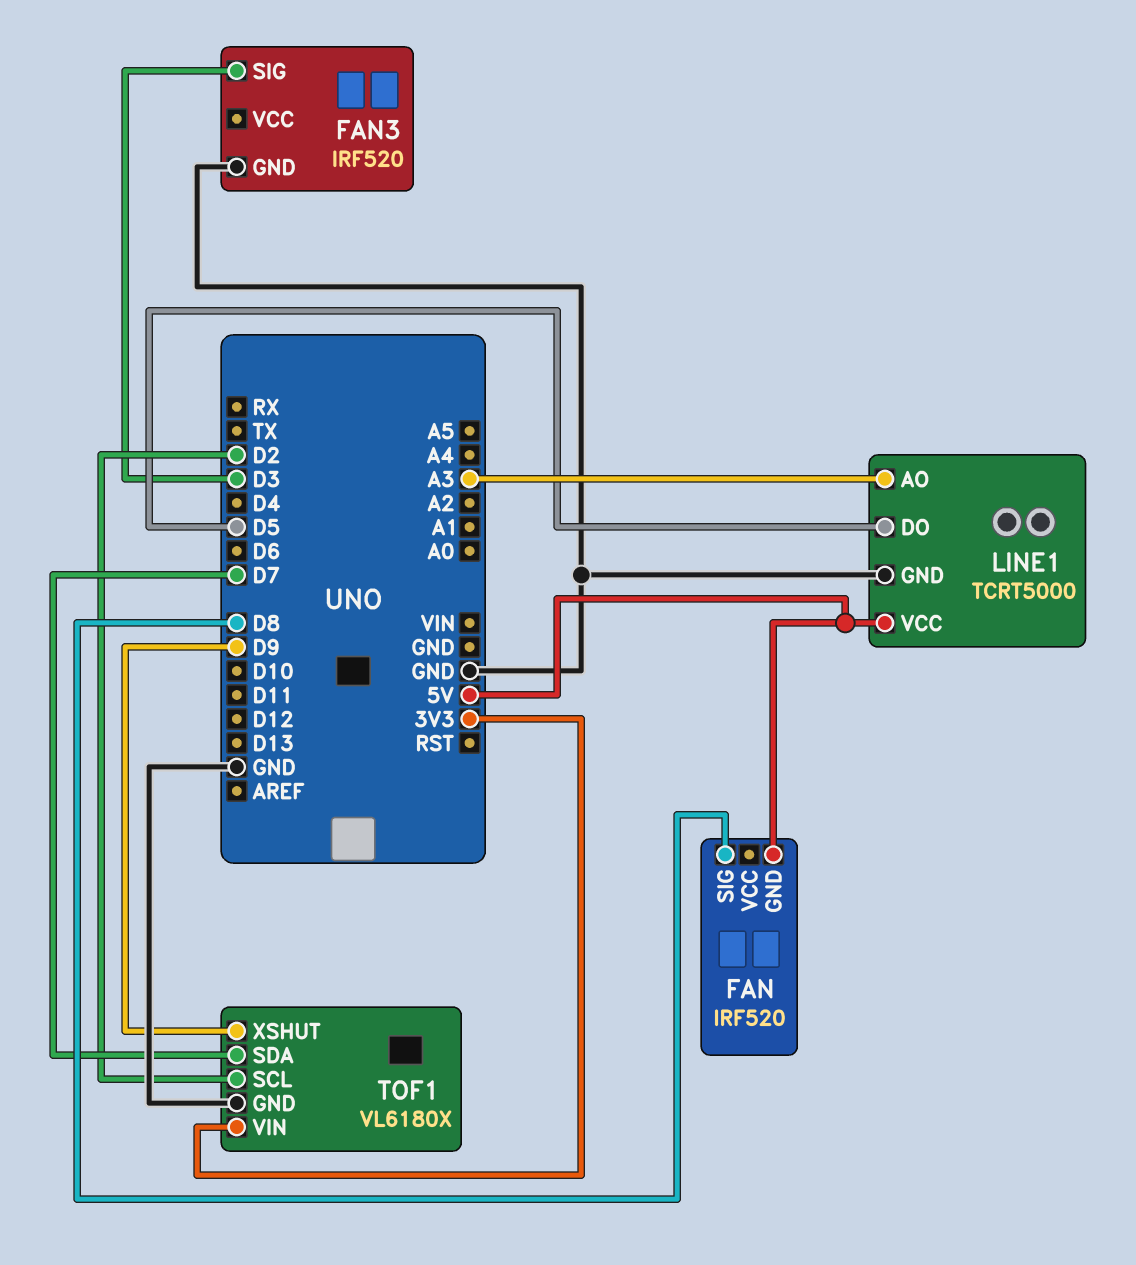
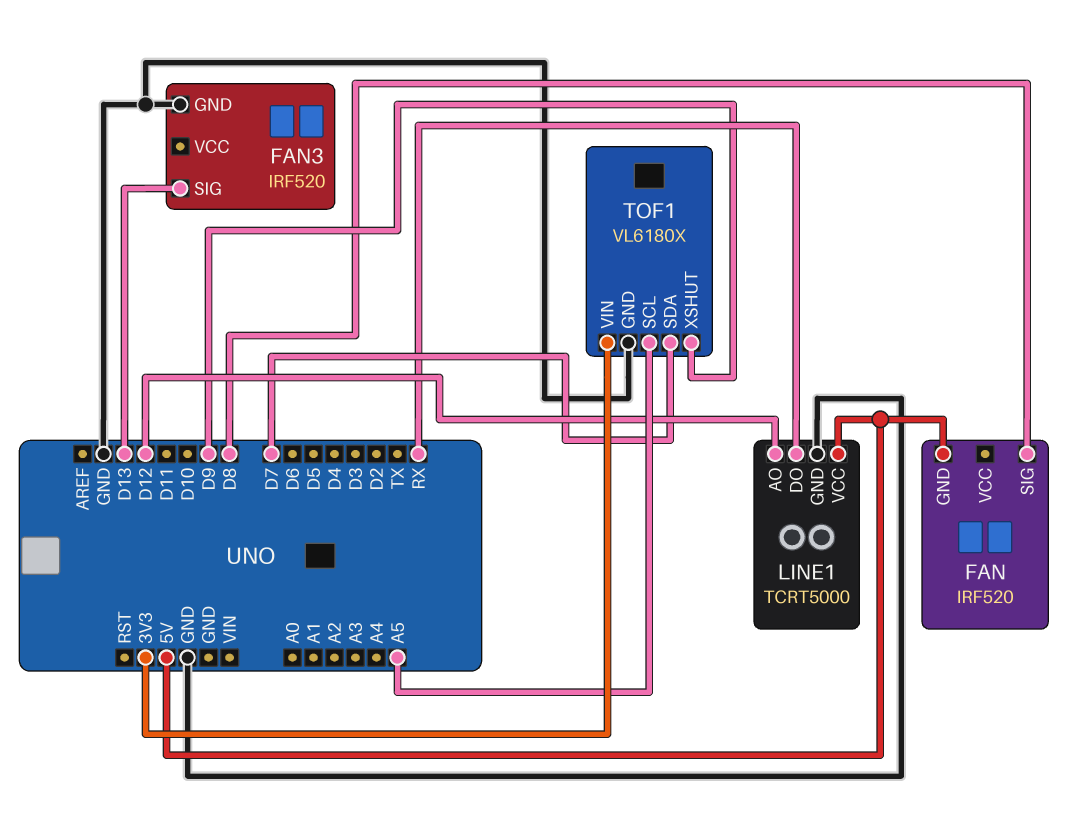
FAN3 pin SIG: D3 -> D13
LINE1 pin AO: A3 -> D12
LINE1 pin DO: D5 -> RX
TOF1 pin SCL: D2 -> A5

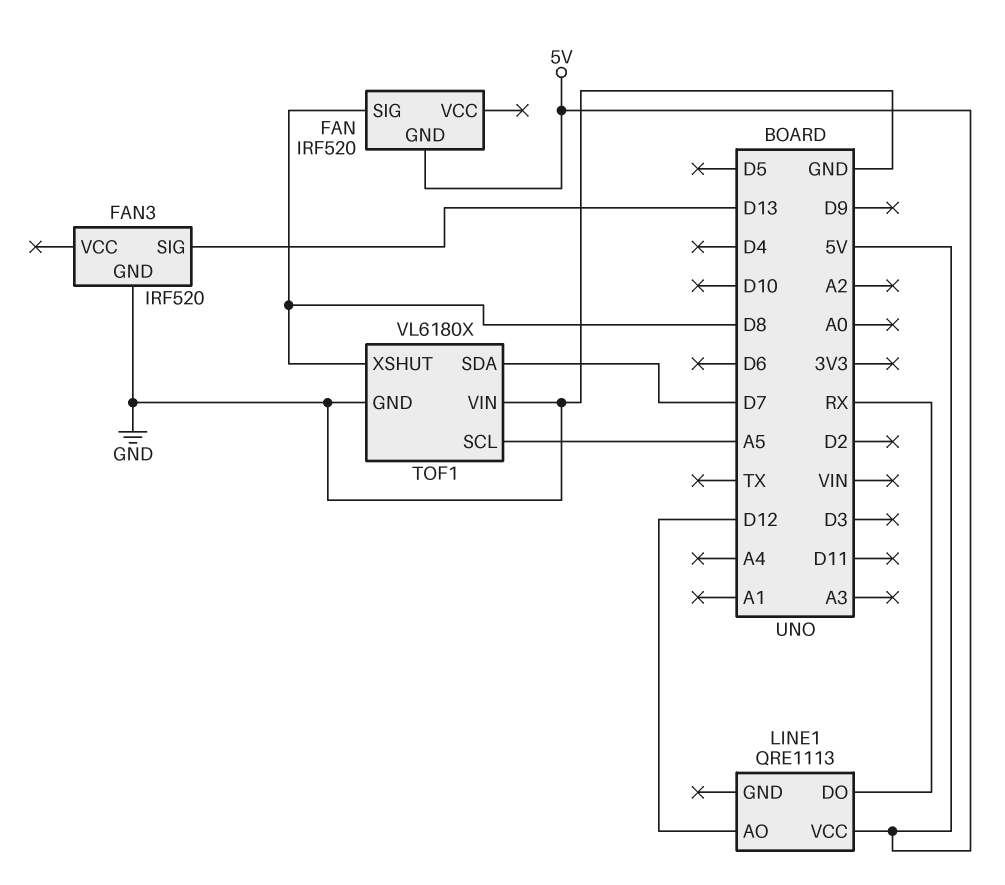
LINE1: TCRT5000 -> QRE1113
LINE1 pin GND: GND -> none
TOF1 pin VIN: 3V3 -> GND
TOF1 pin XSHUT: D9 -> D8

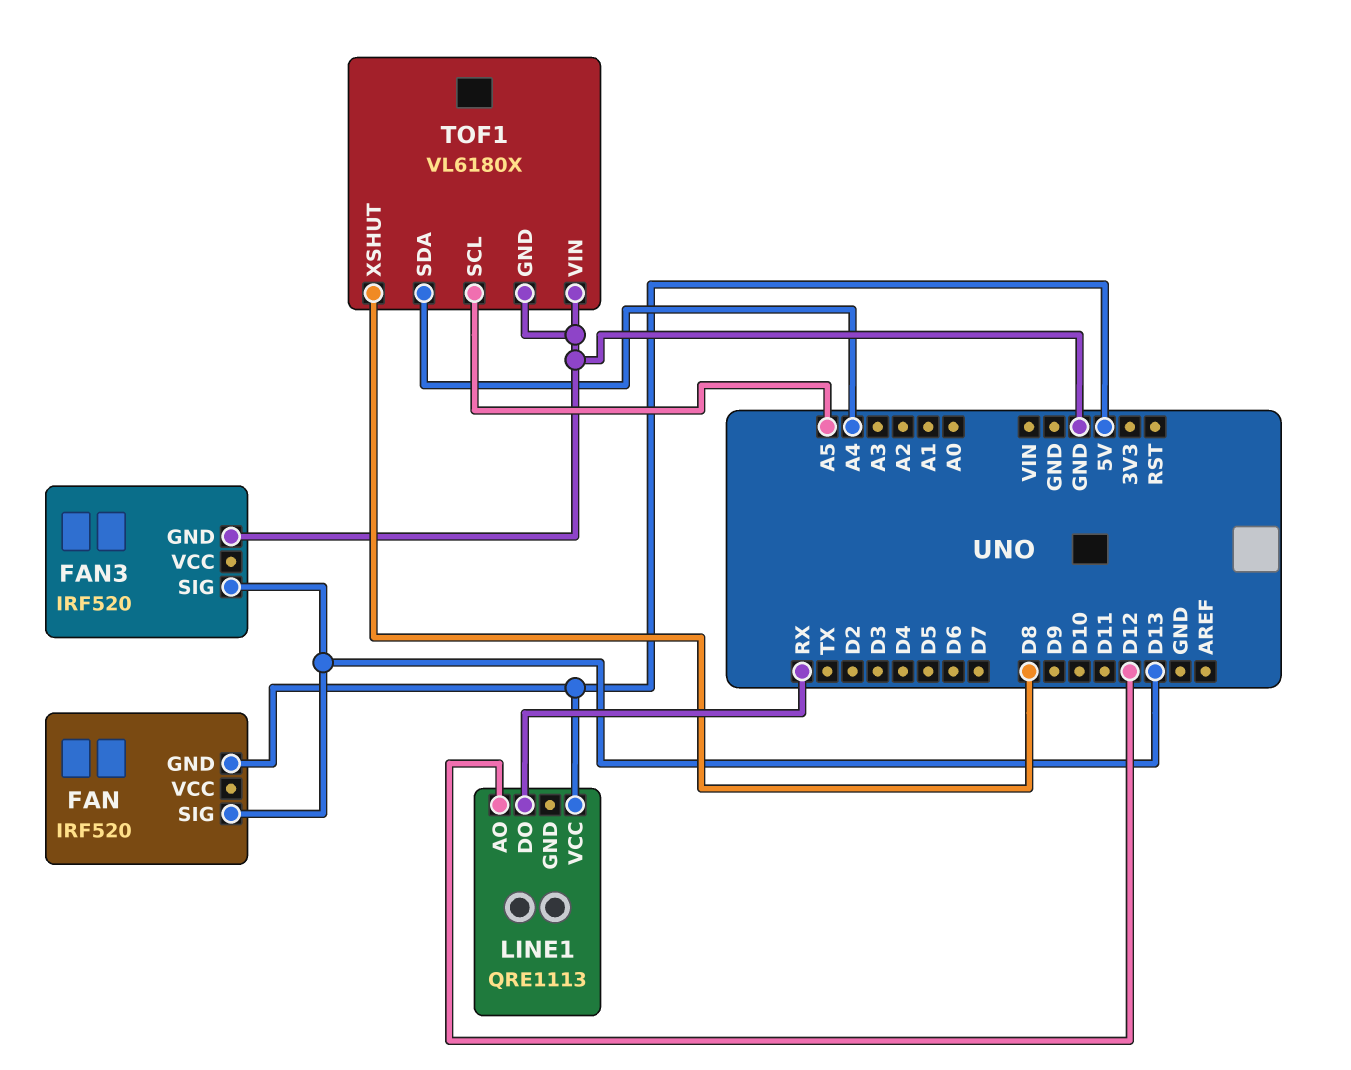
FAN pin SIG: D8 -> D13
TOF1 pin SDA: D7 -> A4

